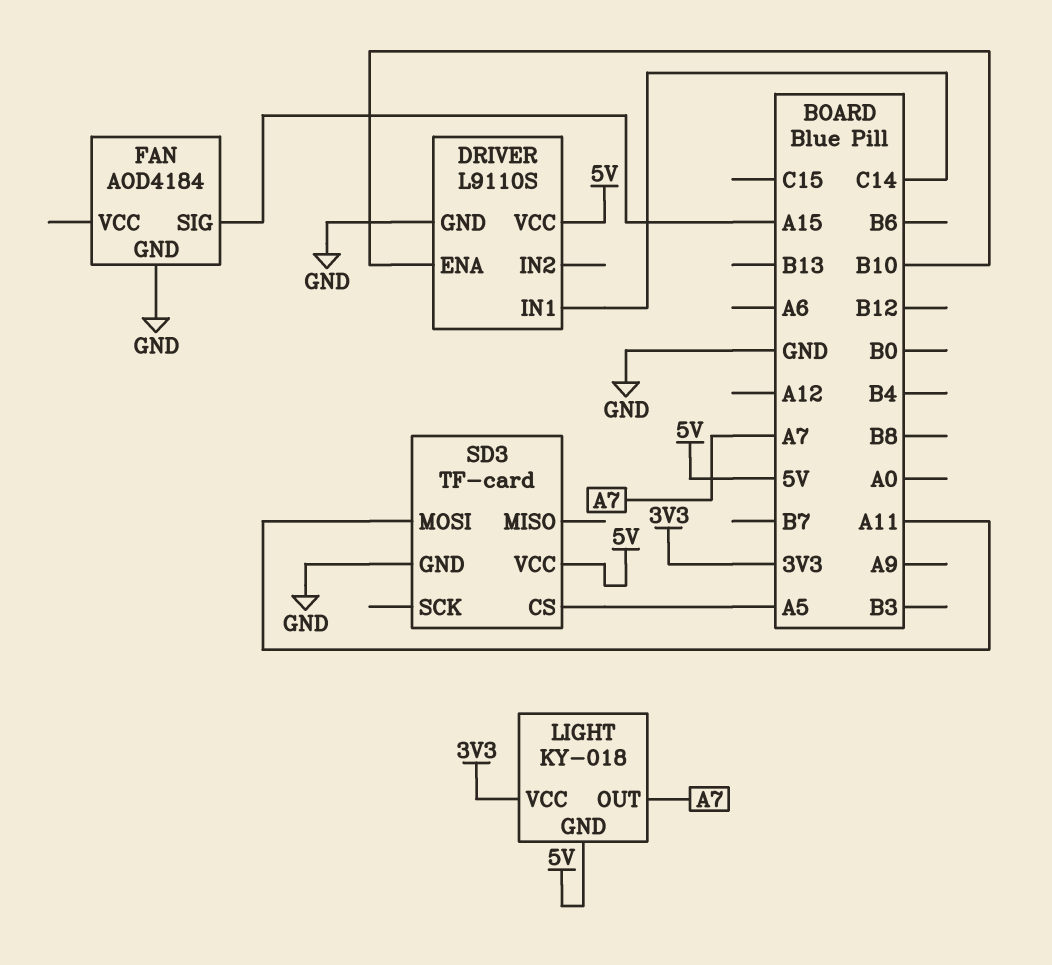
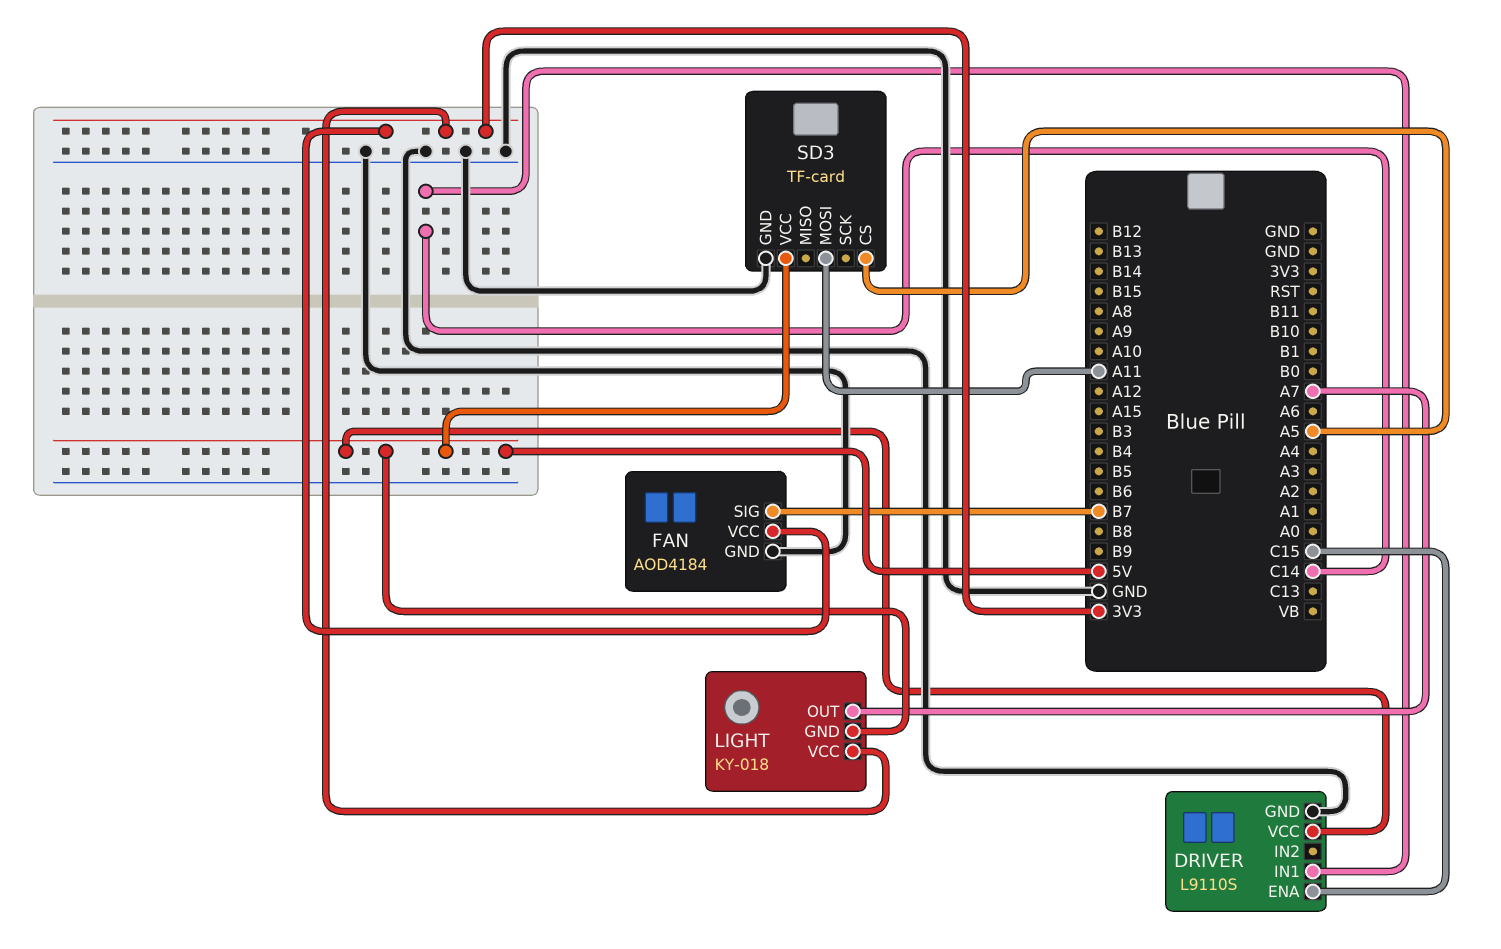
DRIVER pin ENA: B10 -> C15
FAN pin SIG: A15 -> B7
FAN pin VCC: none -> 3V3

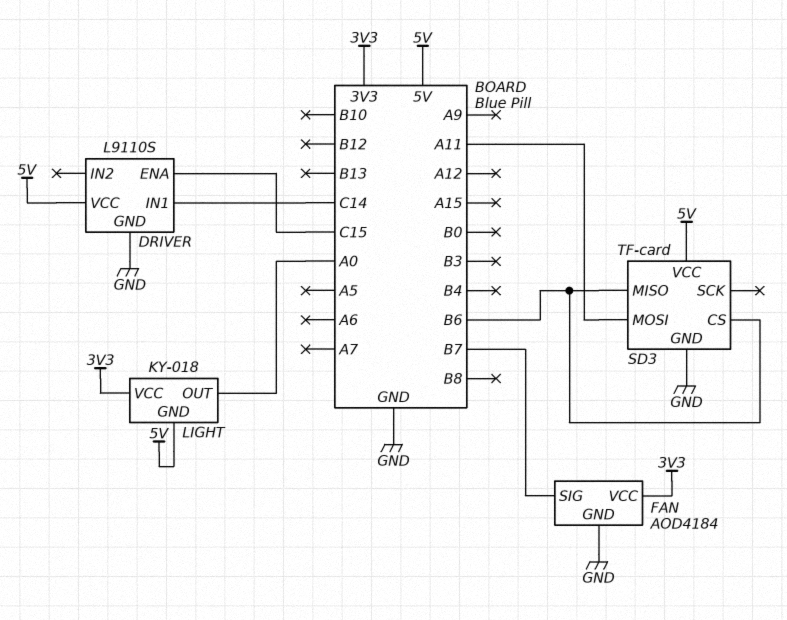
LIGHT pin OUT: A7 -> A0
SD3 pin CS: A5 -> B6
SD3 pin MISO: none -> B6

